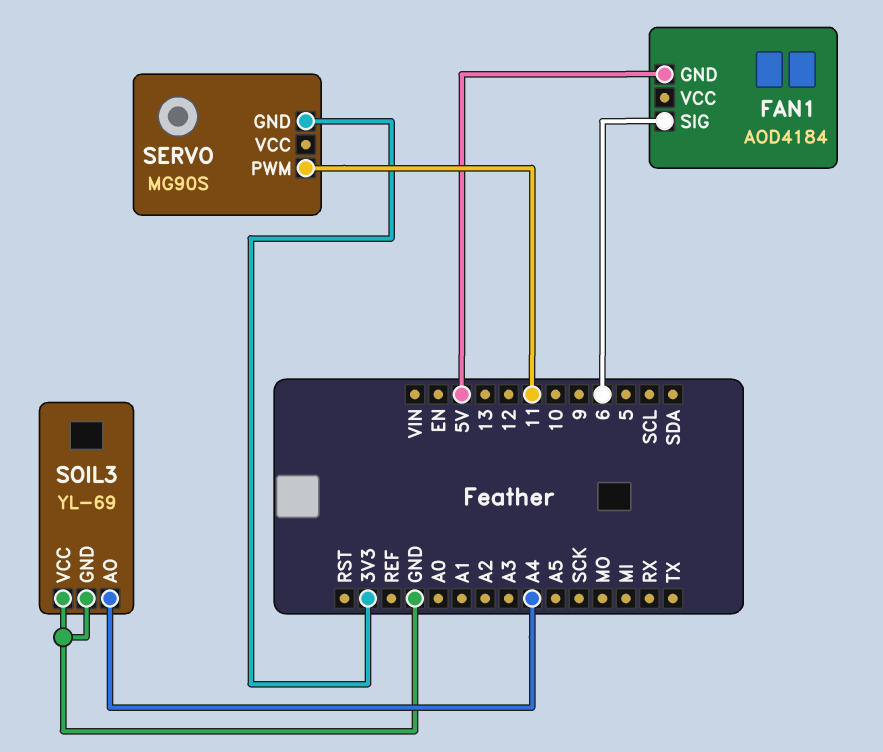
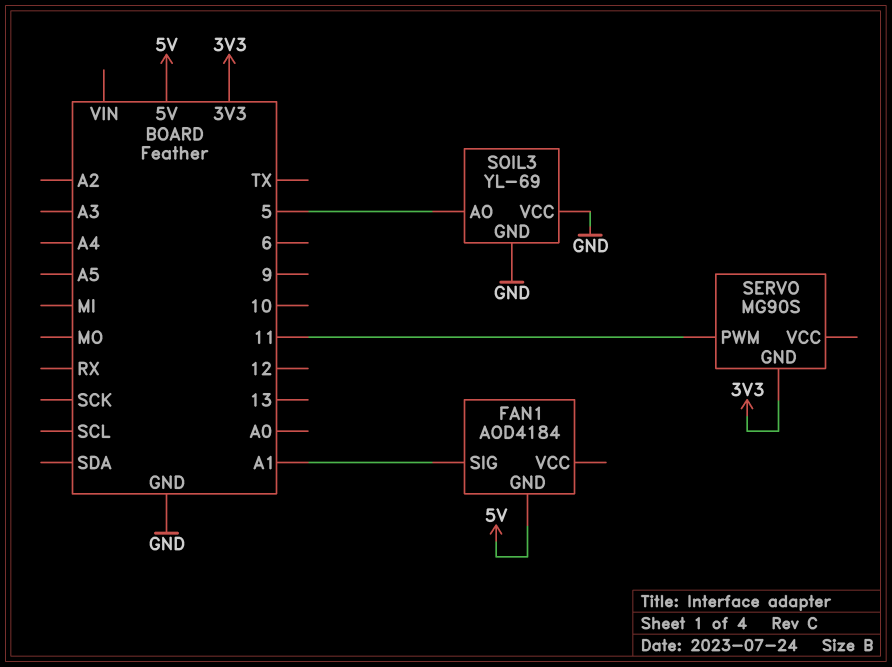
FAN1 pin SIG: 6 -> A1
SOIL3 pin AO: A4 -> 5

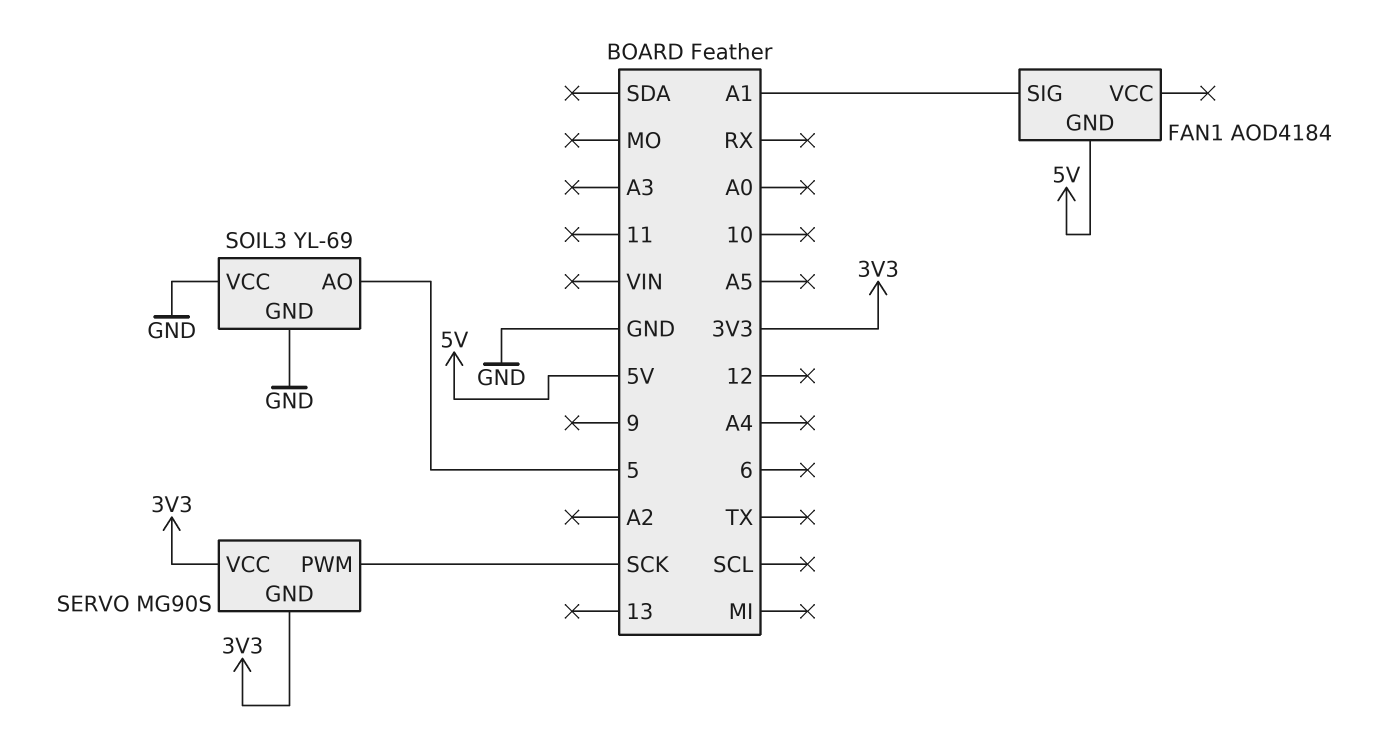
SERVO pin PWM: 11 -> SCK
SERVO pin VCC: none -> 3V3

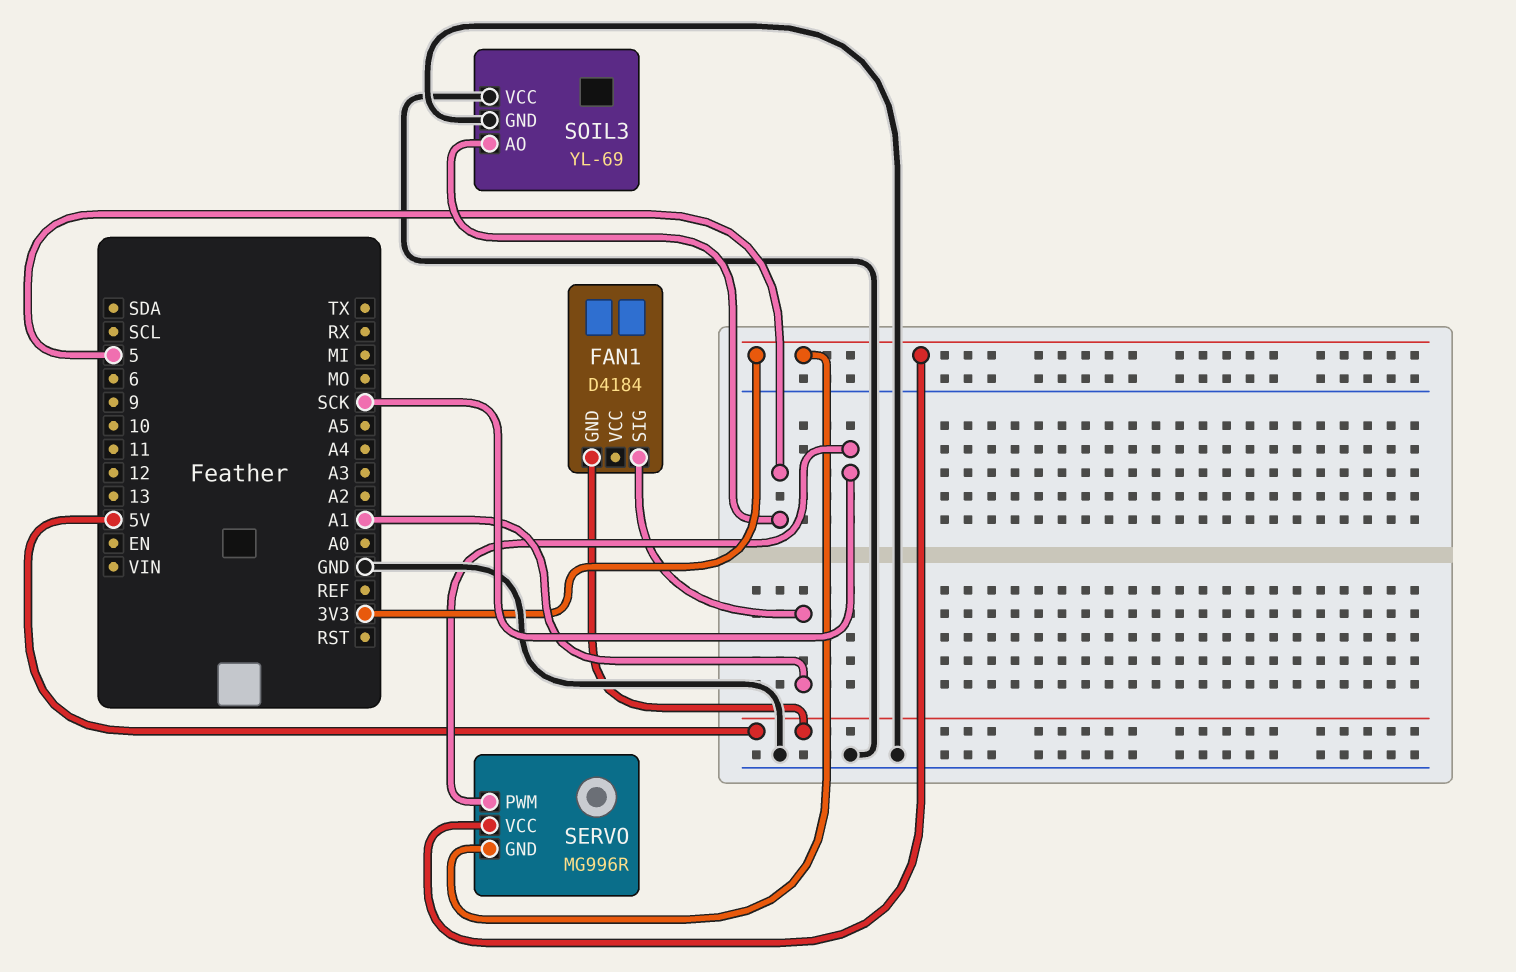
FAN1: AOD4184 -> D4184
SERVO: MG90S -> MG996R

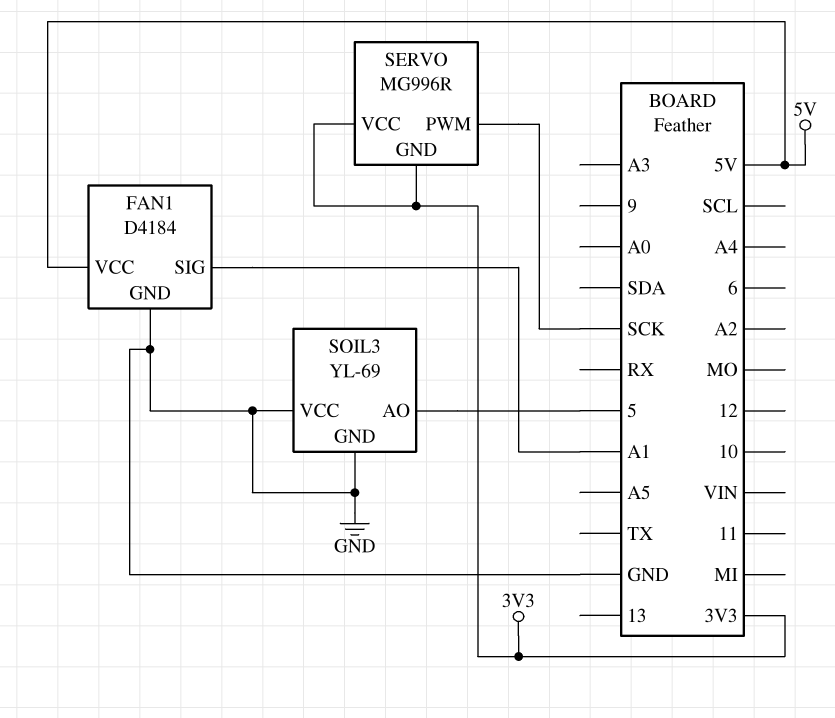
FAN1 pin GND: 5V -> GND
FAN1 pin VCC: none -> 5V

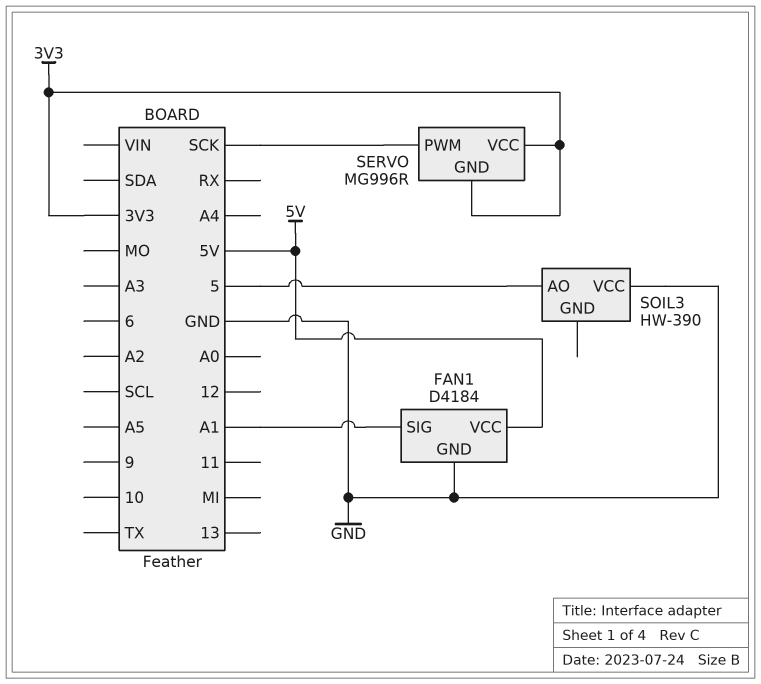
SOIL3: YL-69 -> HW-390
SOIL3 pin GND: GND -> none

